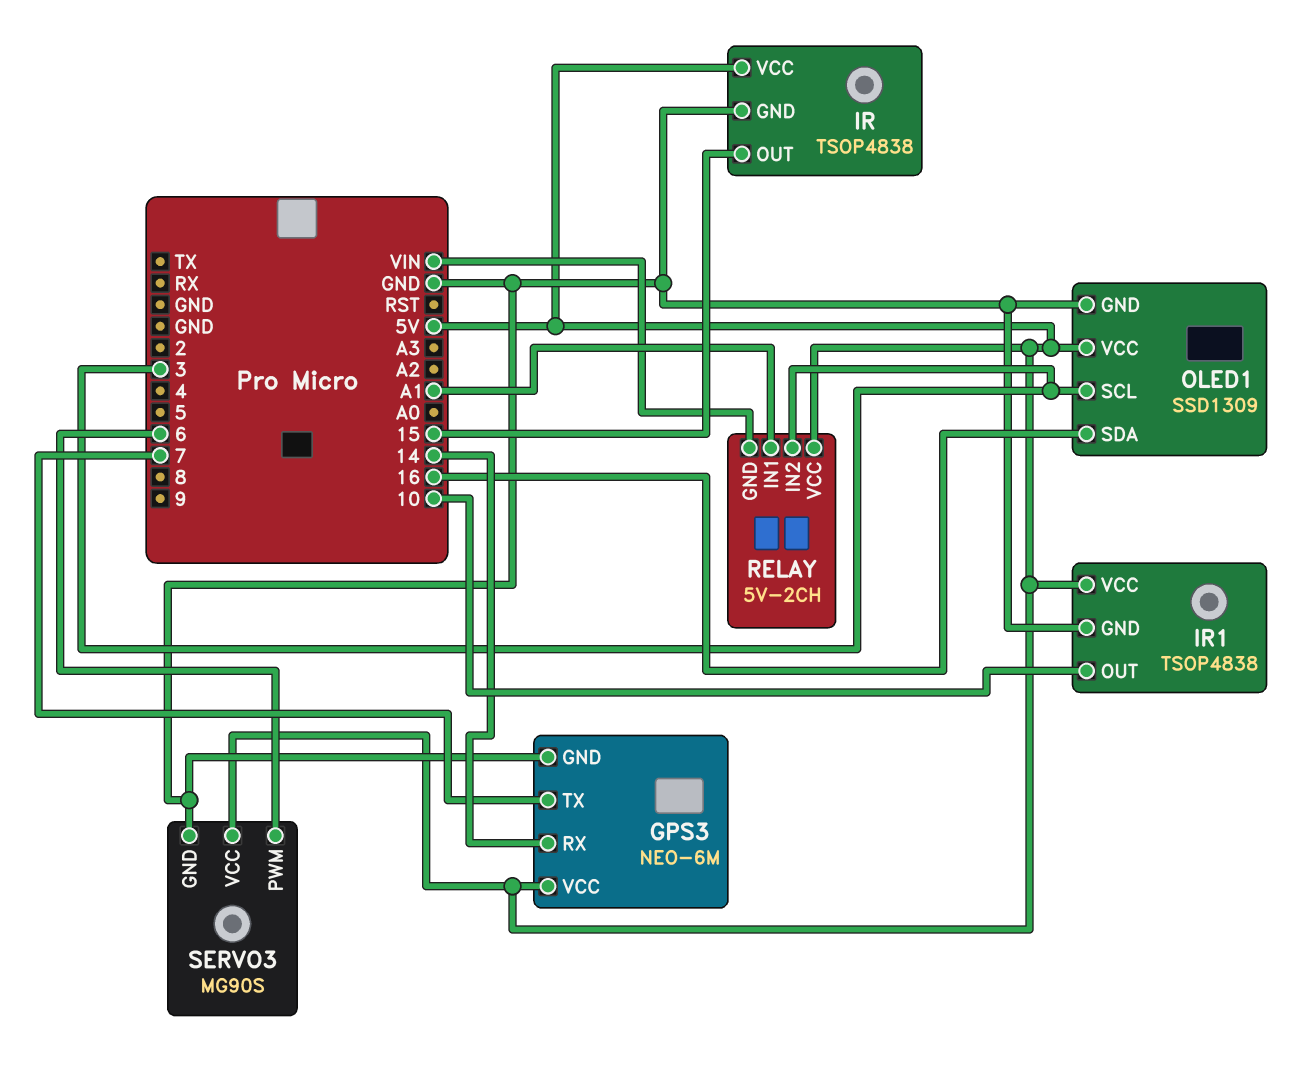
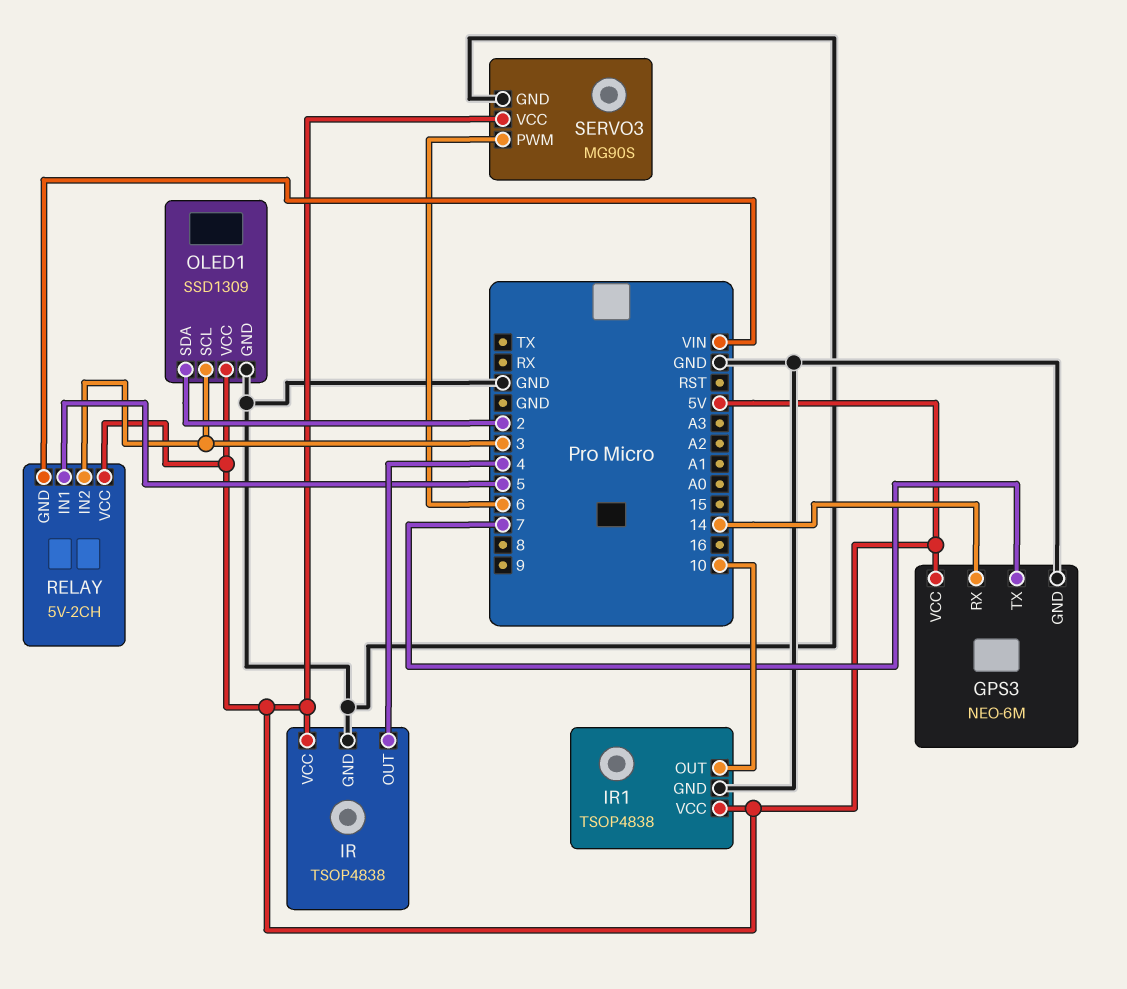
IR pin OUT: 15 -> 4
OLED1 pin SDA: 16 -> 2
RELAY pin IN1: A1 -> 5

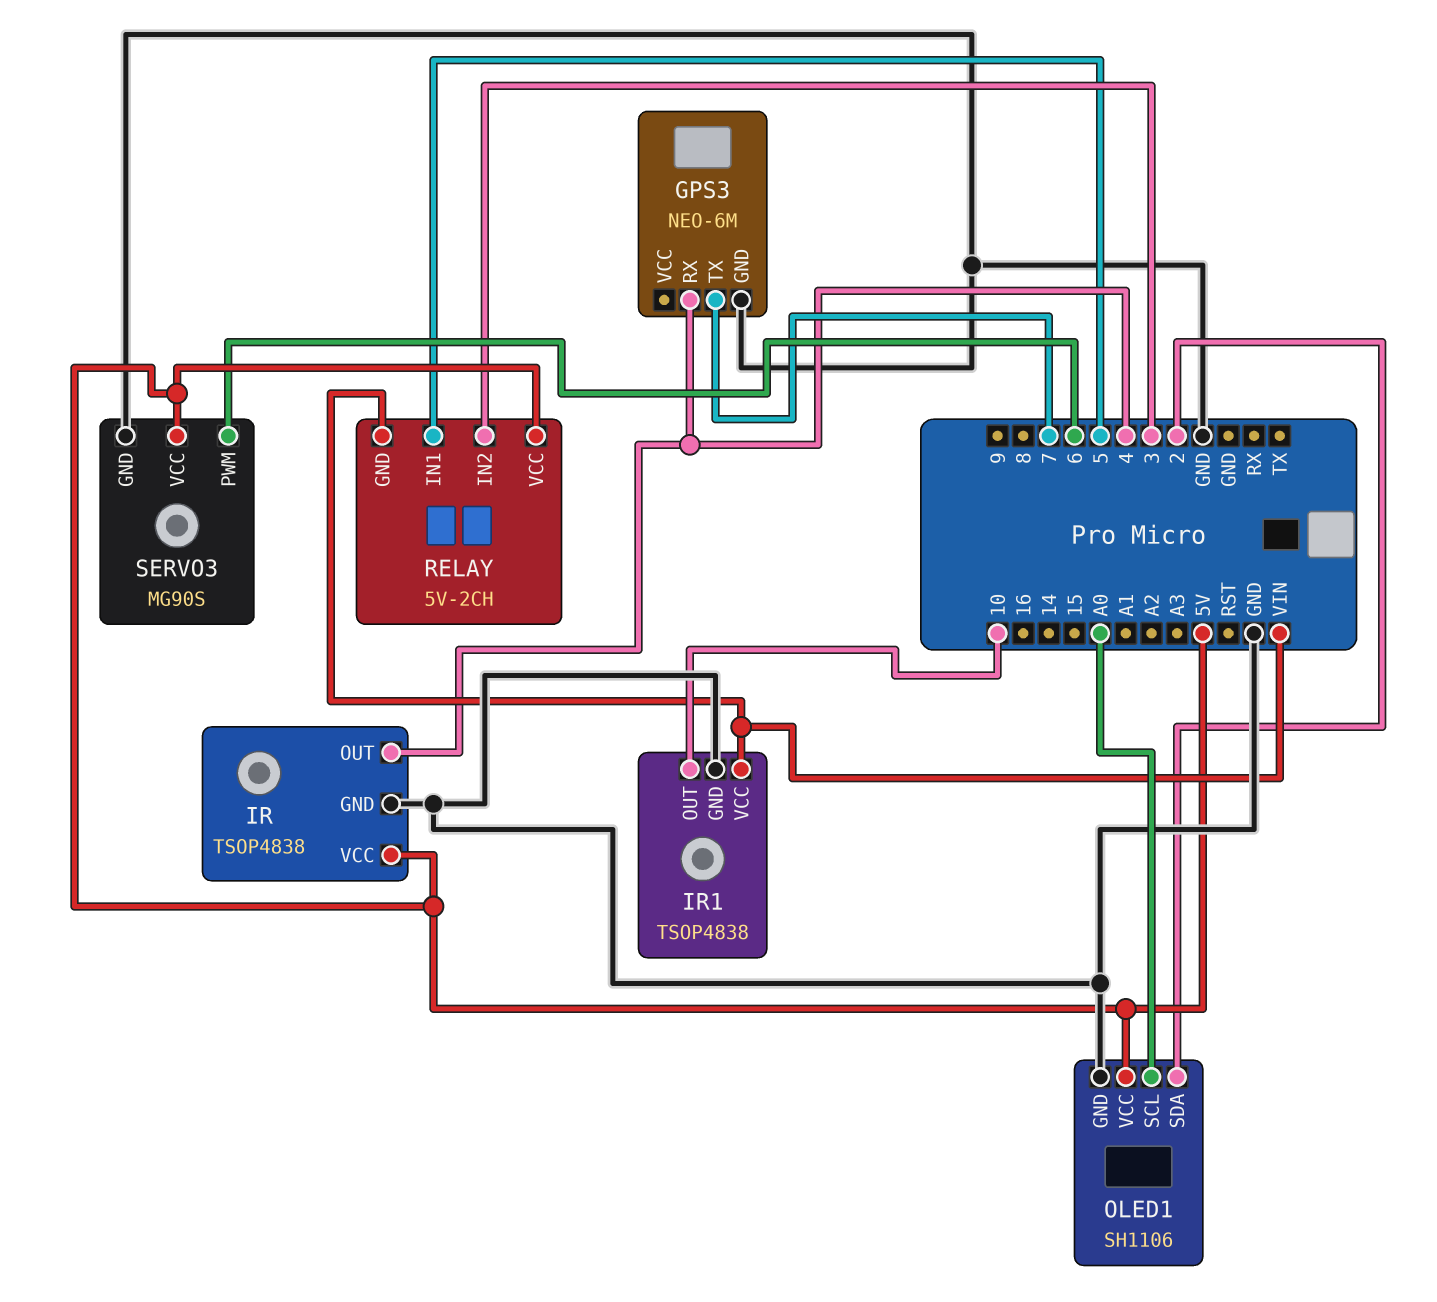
GPS3 pin RX: 14 -> 4
GPS3 pin VCC: 5V -> none
IR1 pin VCC: 5V -> VIN
OLED1: SSD1309 -> SH1106
OLED1 pin SCL: 3 -> A0

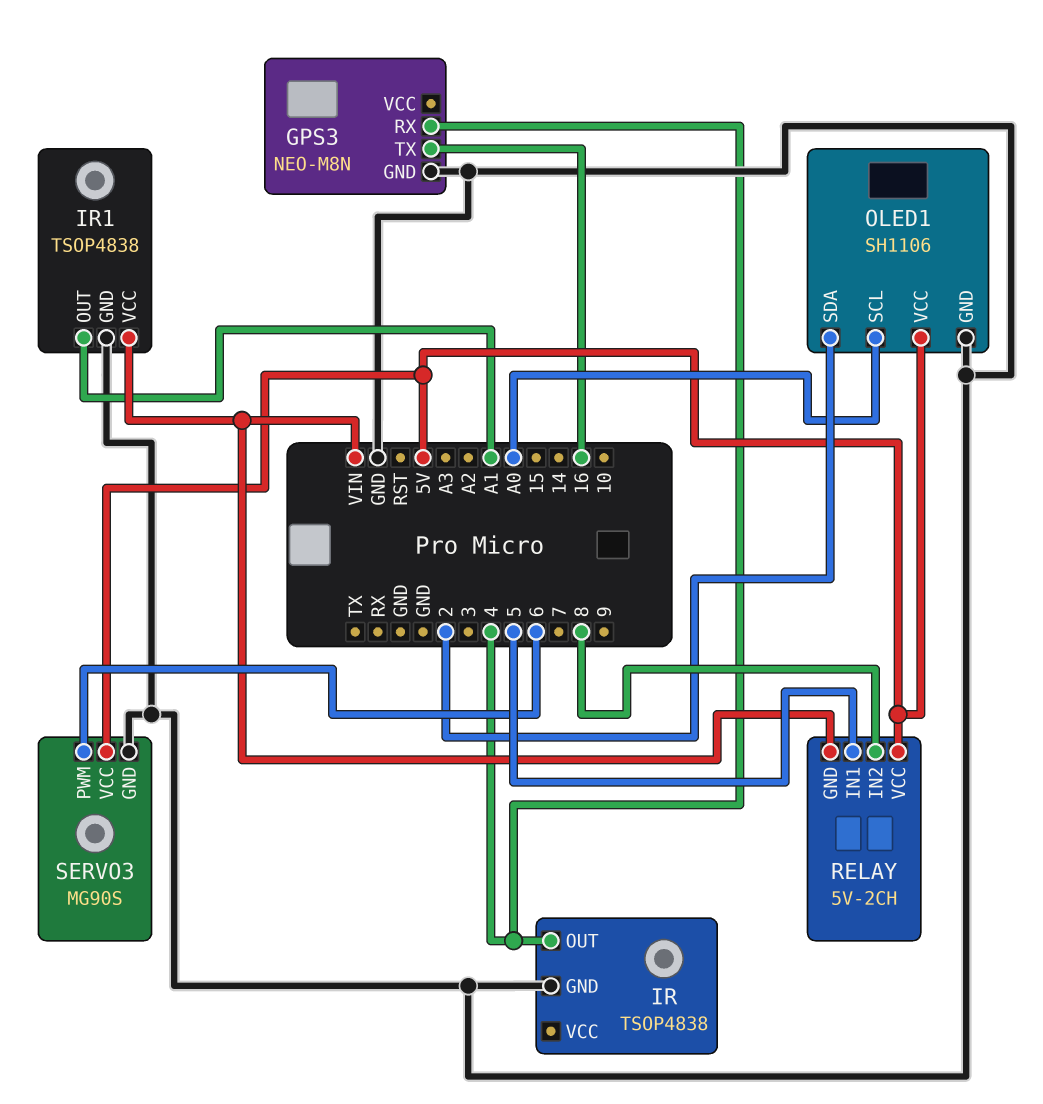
GPS3: NEO-6M -> NEO-M8N
GPS3 pin TX: 7 -> 16
IR pin VCC: 5V -> none
IR1 pin OUT: 10 -> A1
RELAY pin IN2: 3 -> 8

